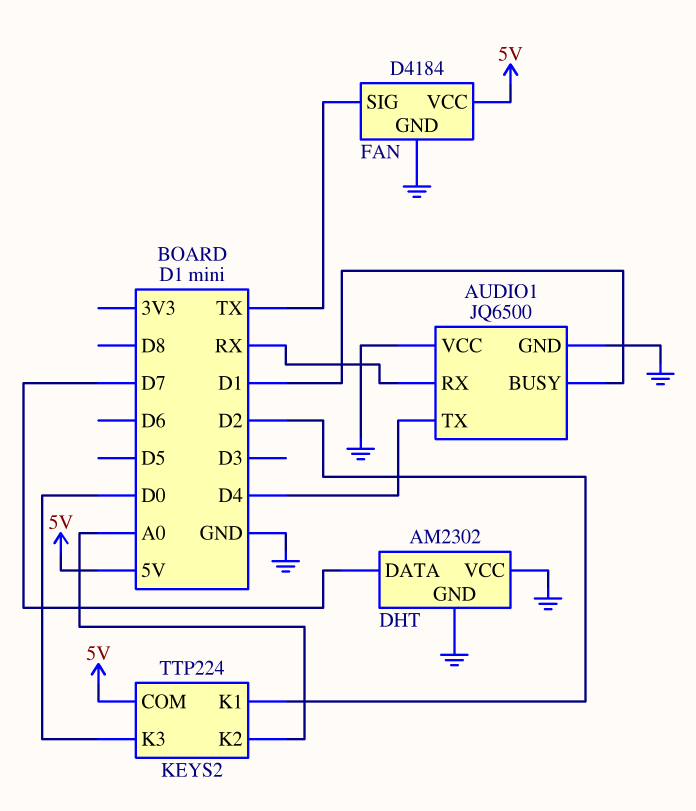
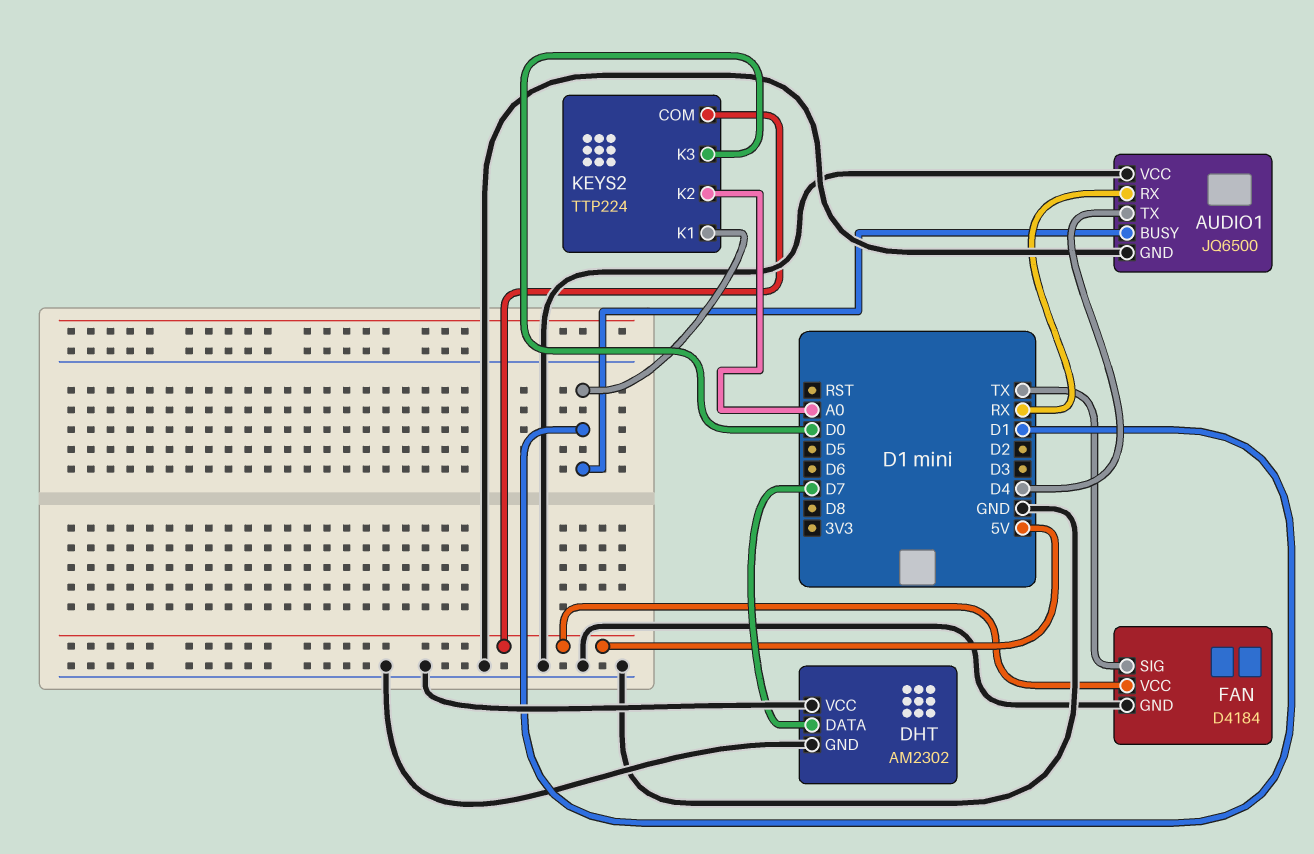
KEYS2 pin K1: D2 -> D1

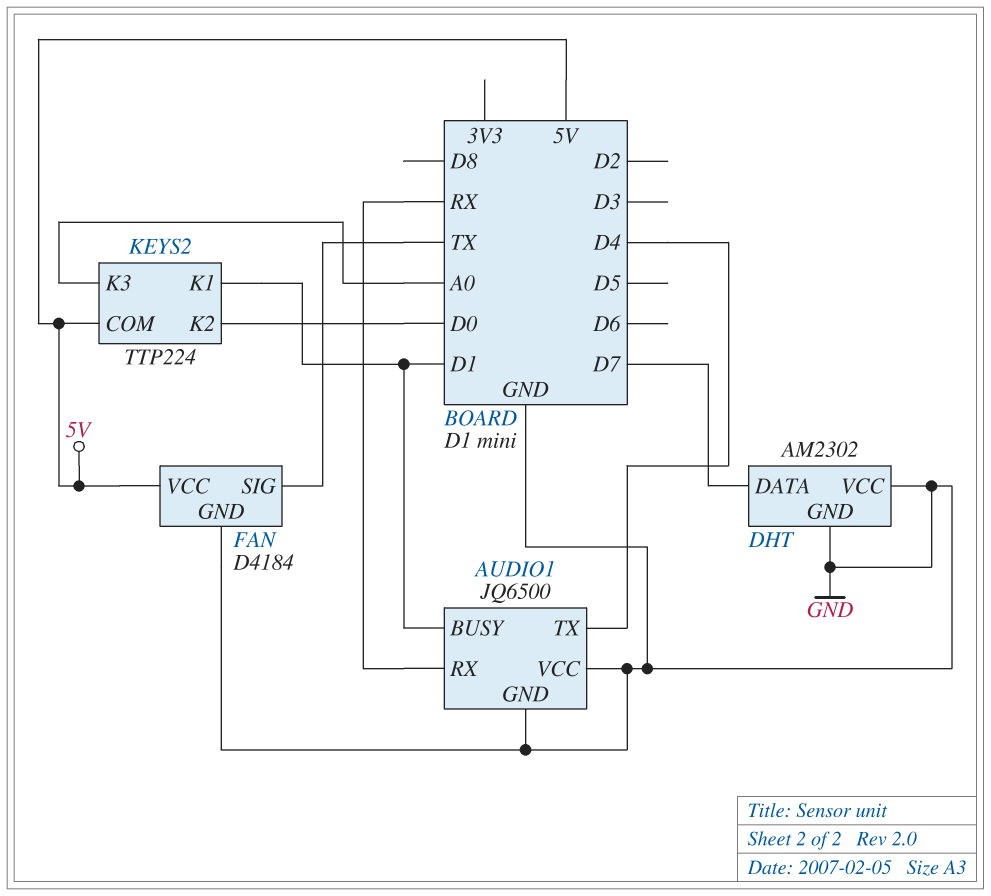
KEYS2 pin K2: A0 -> D0
KEYS2 pin K3: D0 -> A0

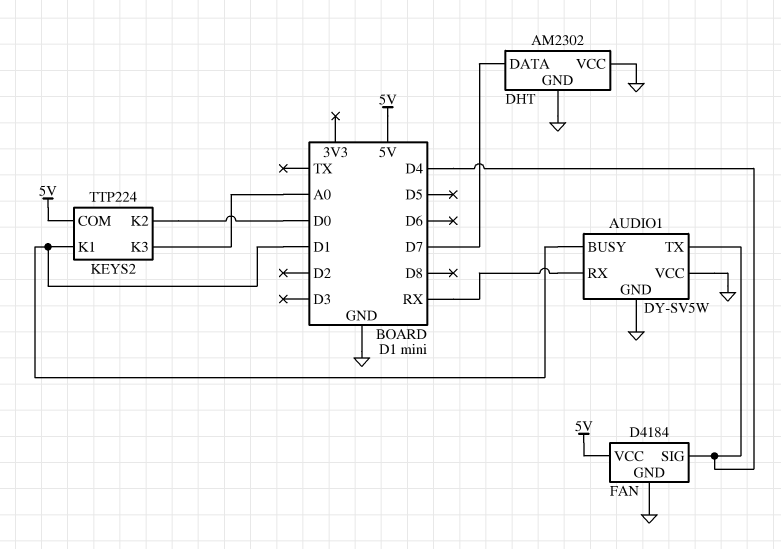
AUDIO1: JQ6500 -> DY-SV5W
FAN pin SIG: TX -> D4

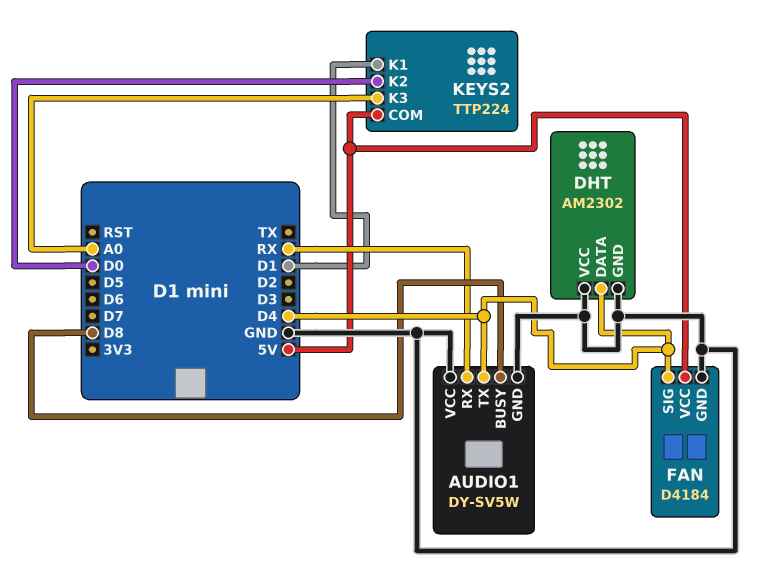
AUDIO1 pin BUSY: D1 -> D8
DHT pin DATA: D7 -> D4

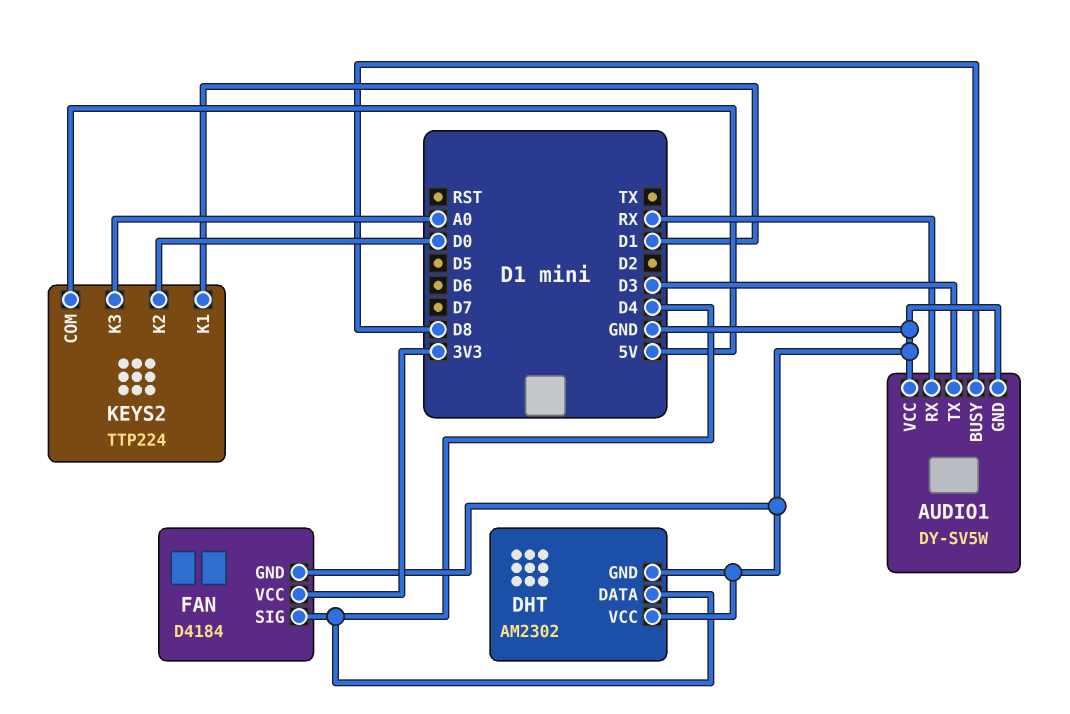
AUDIO1 pin TX: D4 -> D3
FAN pin VCC: 5V -> 3V3

